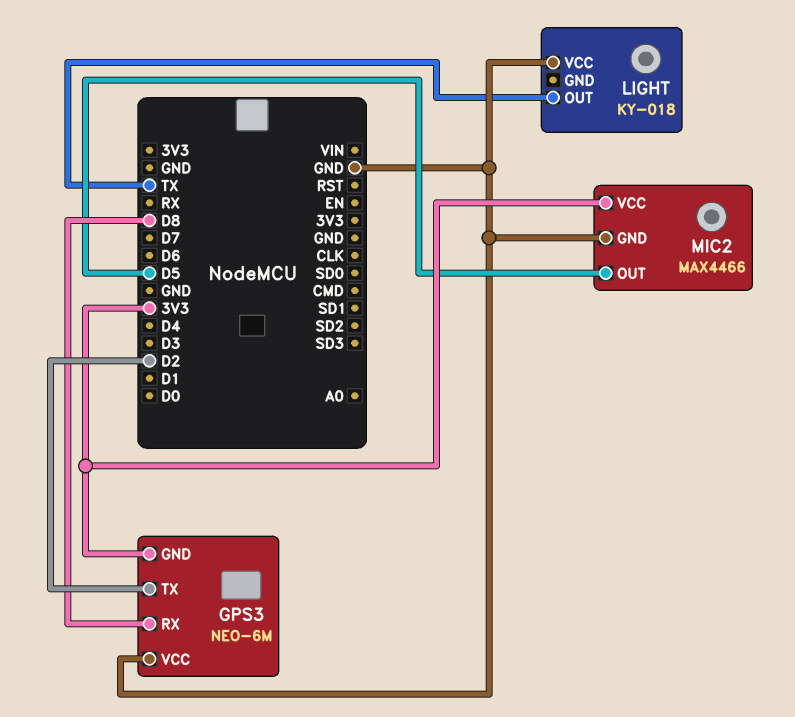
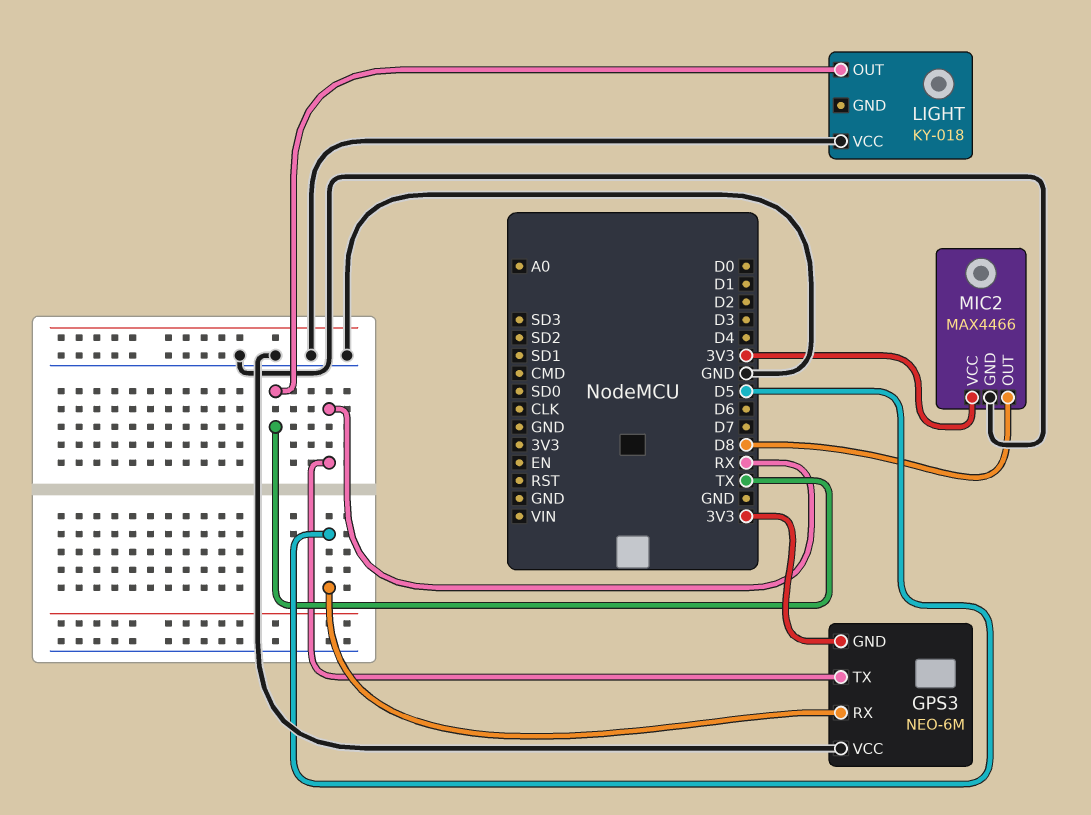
GPS3 pin RX: D8 -> D5
GPS3 pin TX: D2 -> RX
MIC2 pin OUT: D5 -> D8

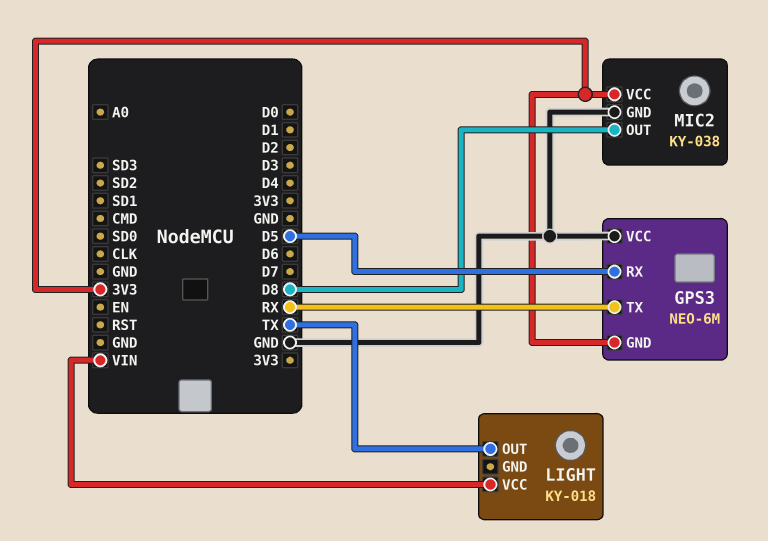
LIGHT pin VCC: GND -> VIN
MIC2: MAX4466 -> KY-038

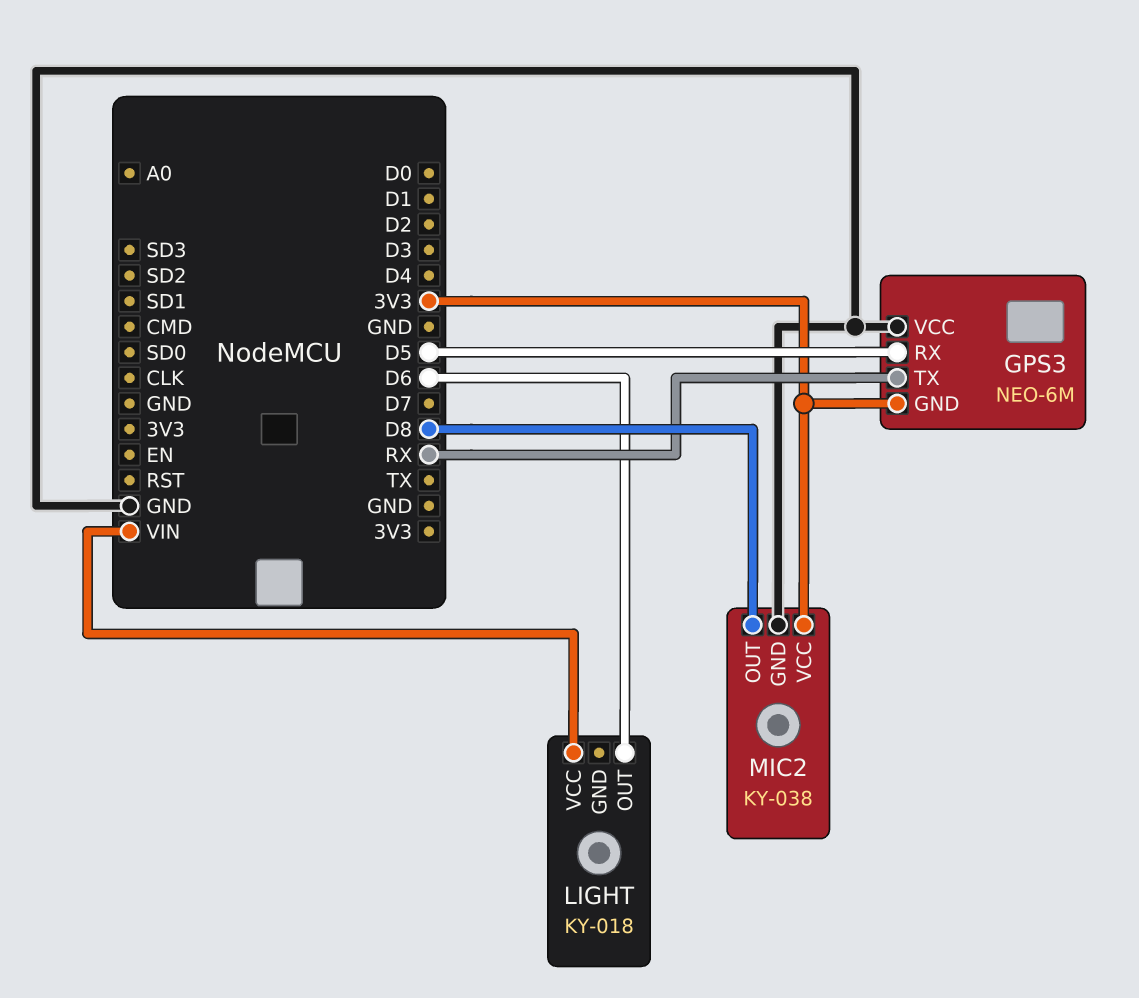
LIGHT pin OUT: TX -> D6

